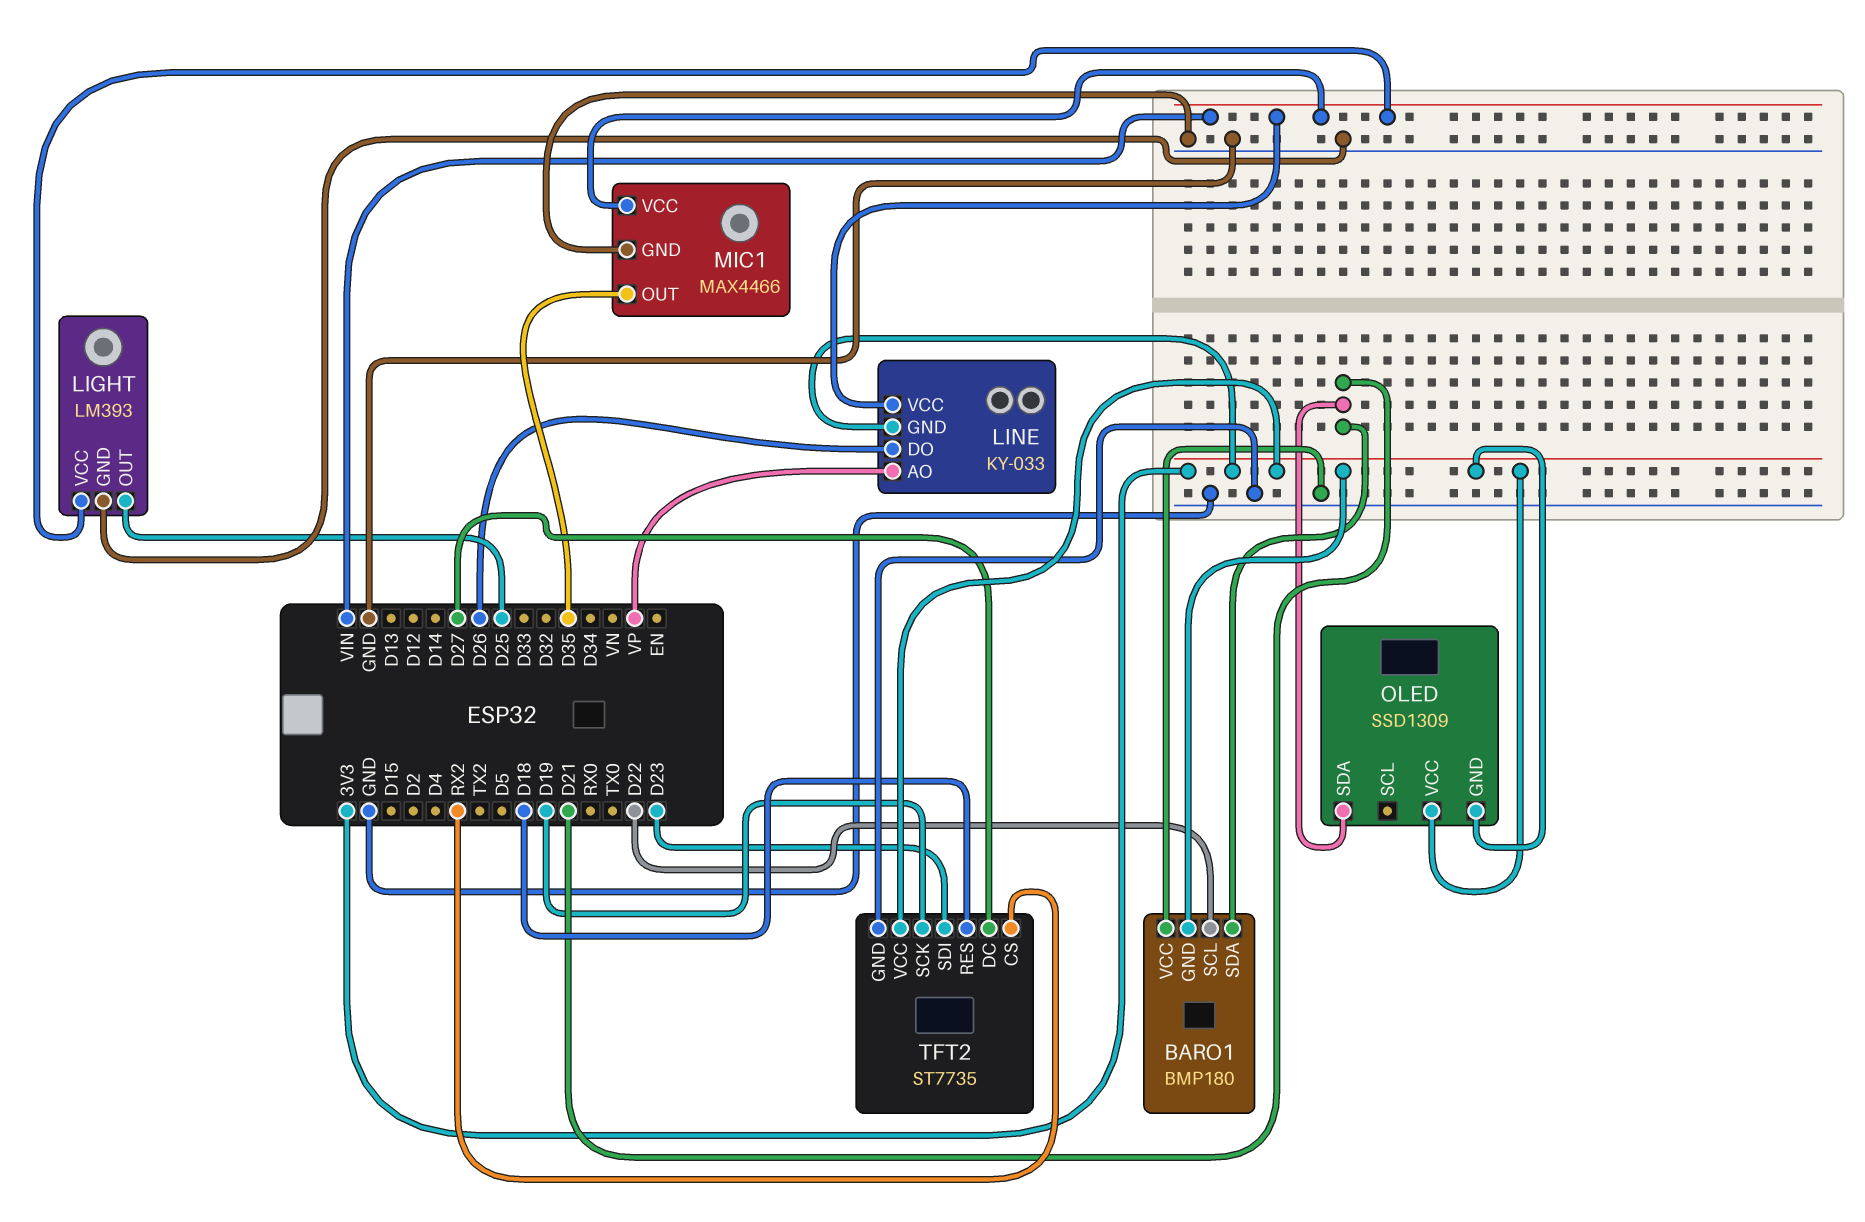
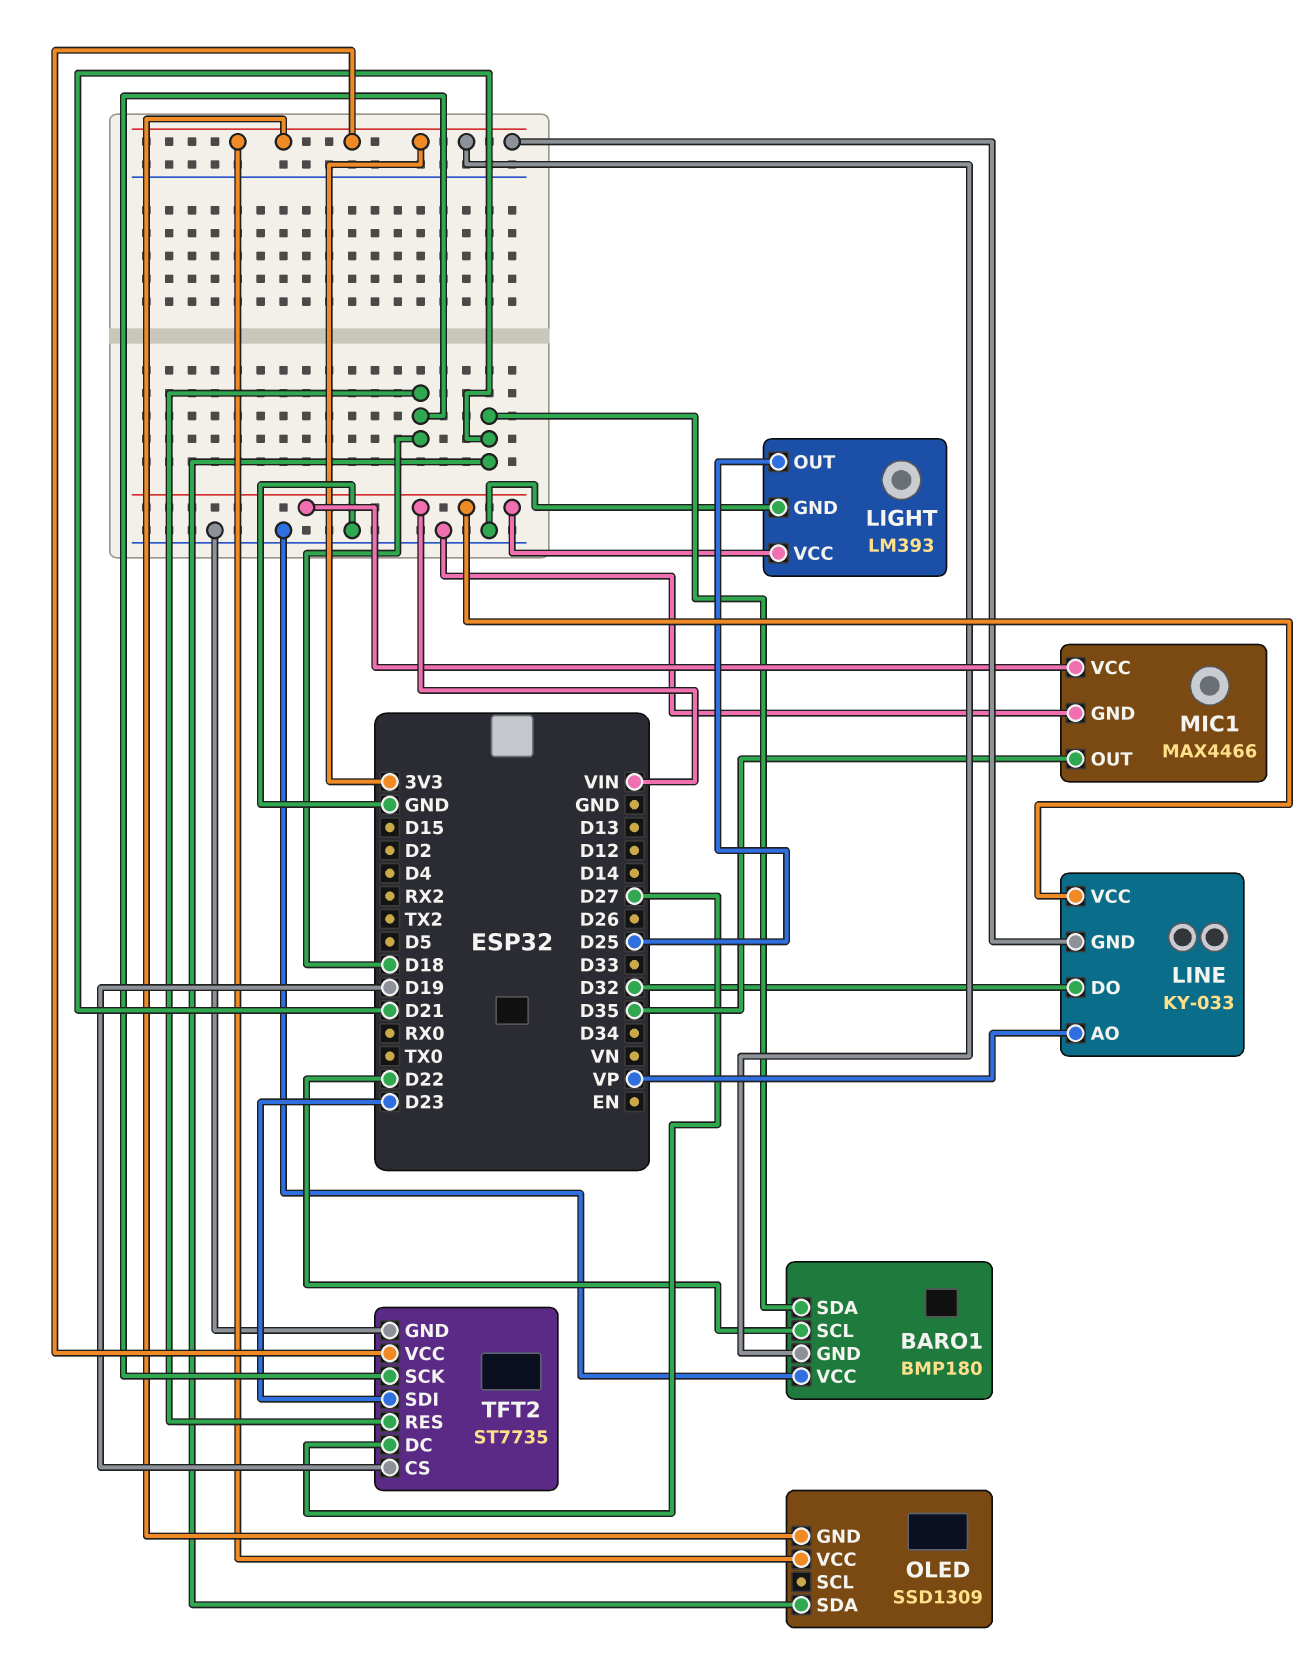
LINE pin DO: D26 -> D32
TFT2 pin CS: RX2 -> D19
TFT2 pin SCK: D19 -> D18

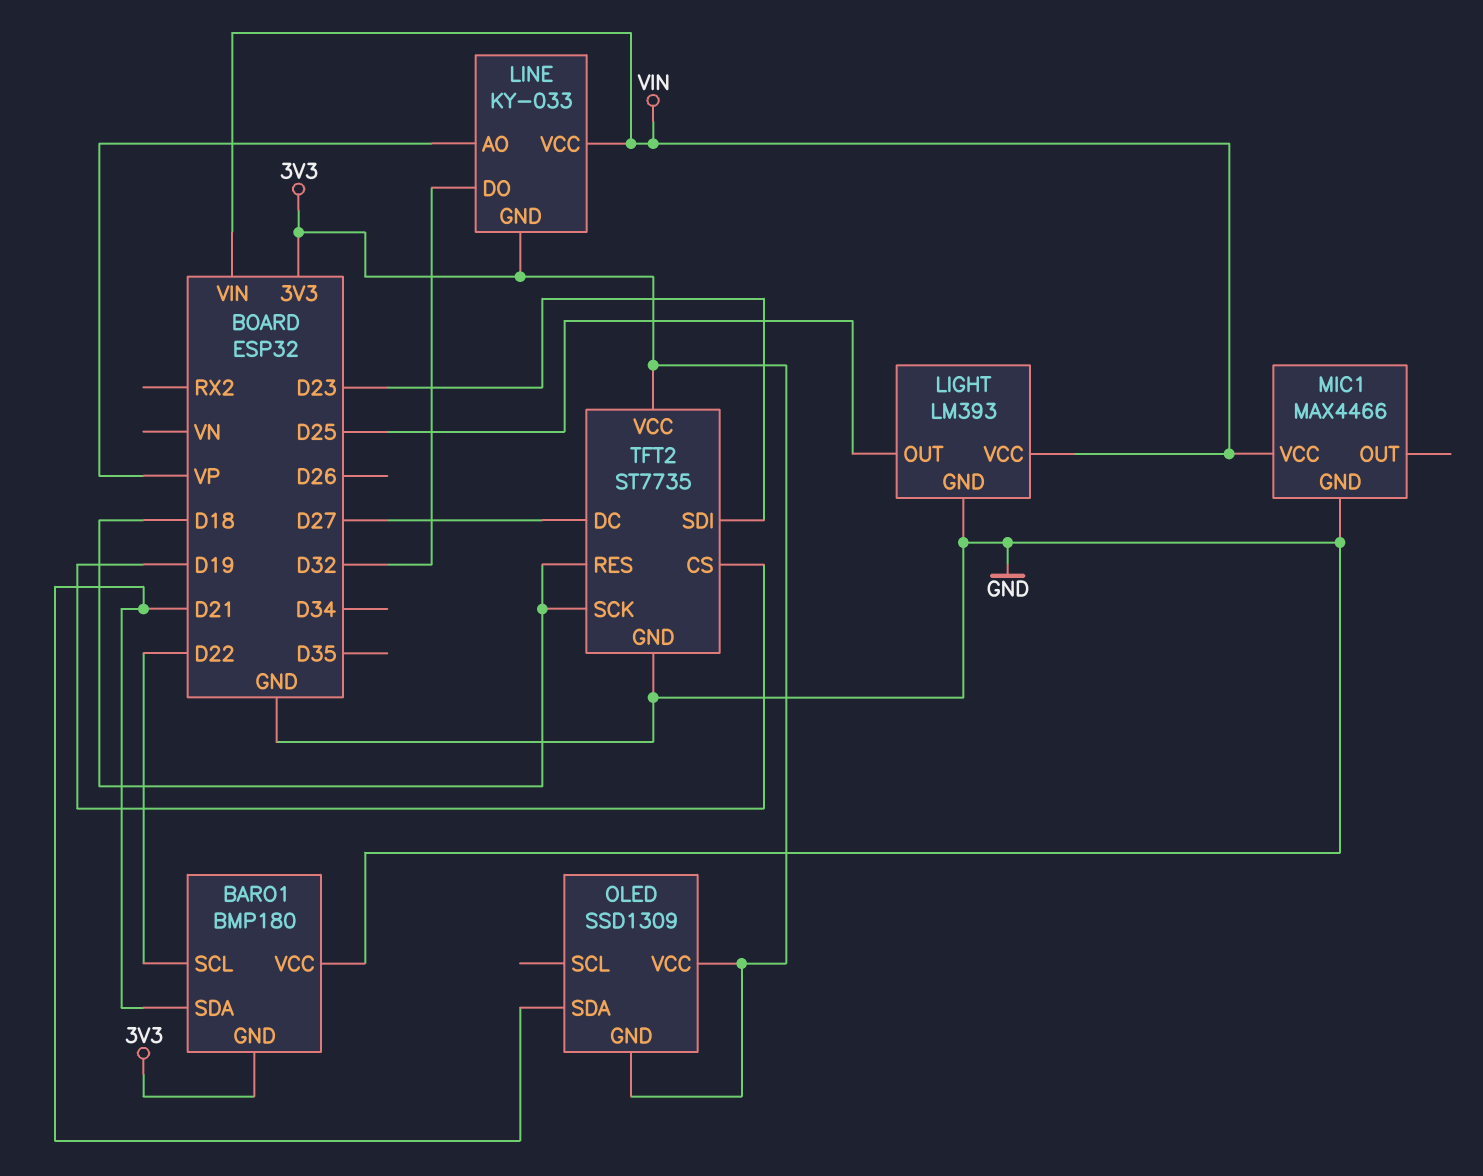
MIC1 pin OUT: D35 -> none

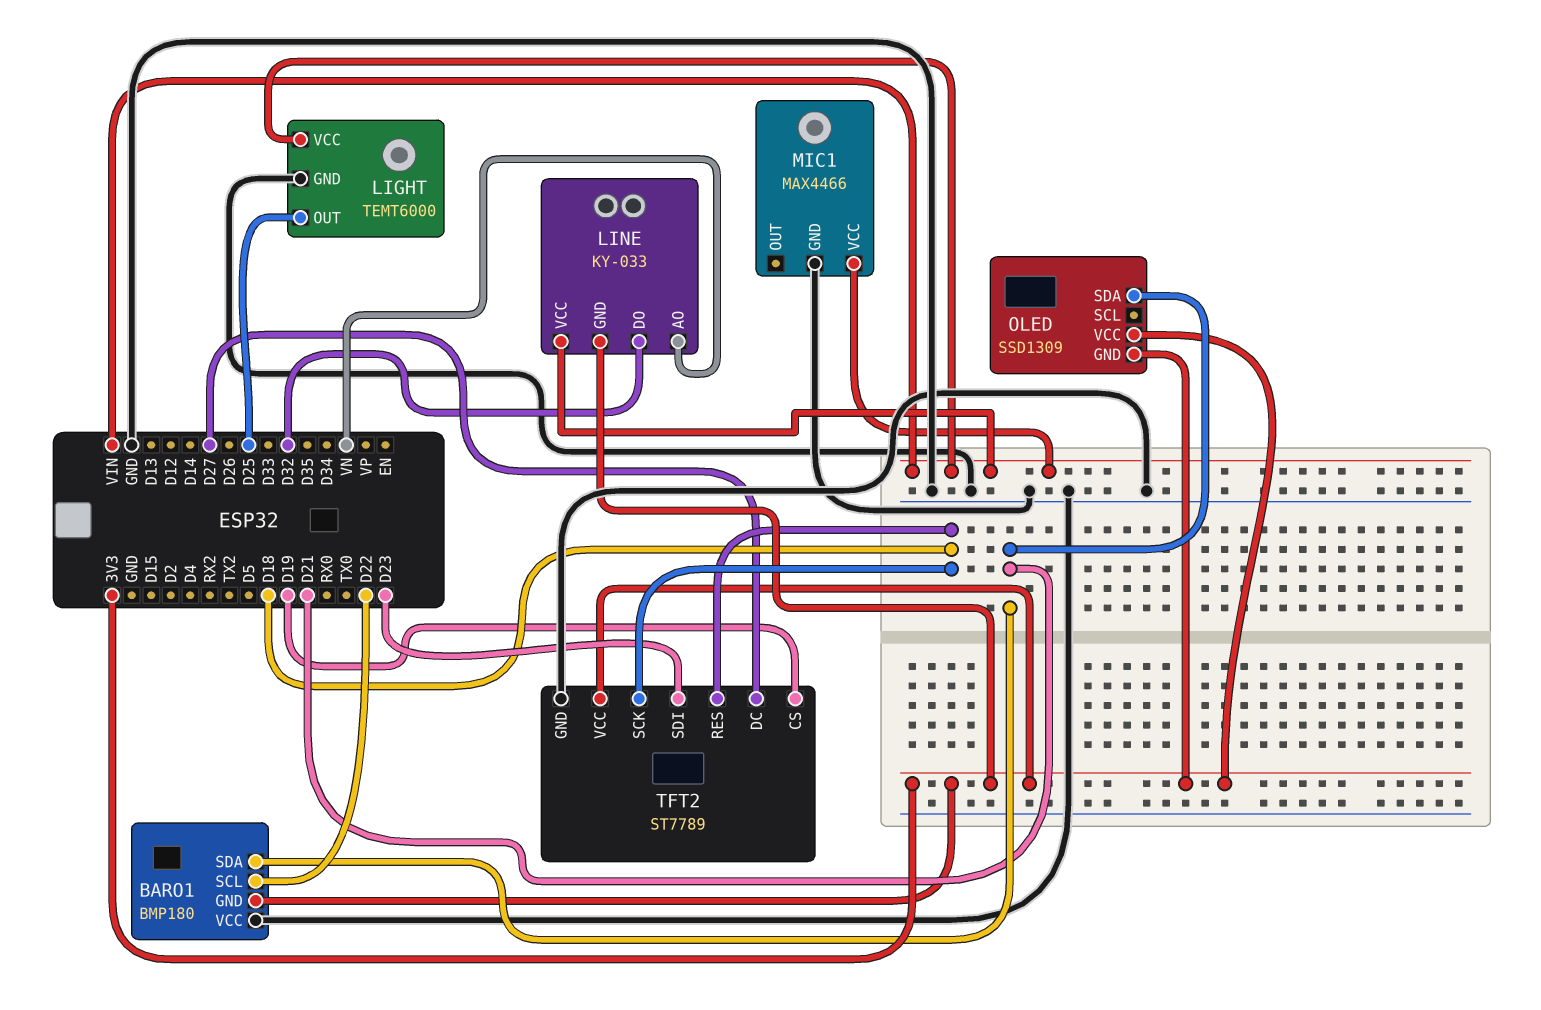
LIGHT: LM393 -> TEMT6000
LINE pin AO: VP -> VN
TFT2: ST7735 -> ST7789

